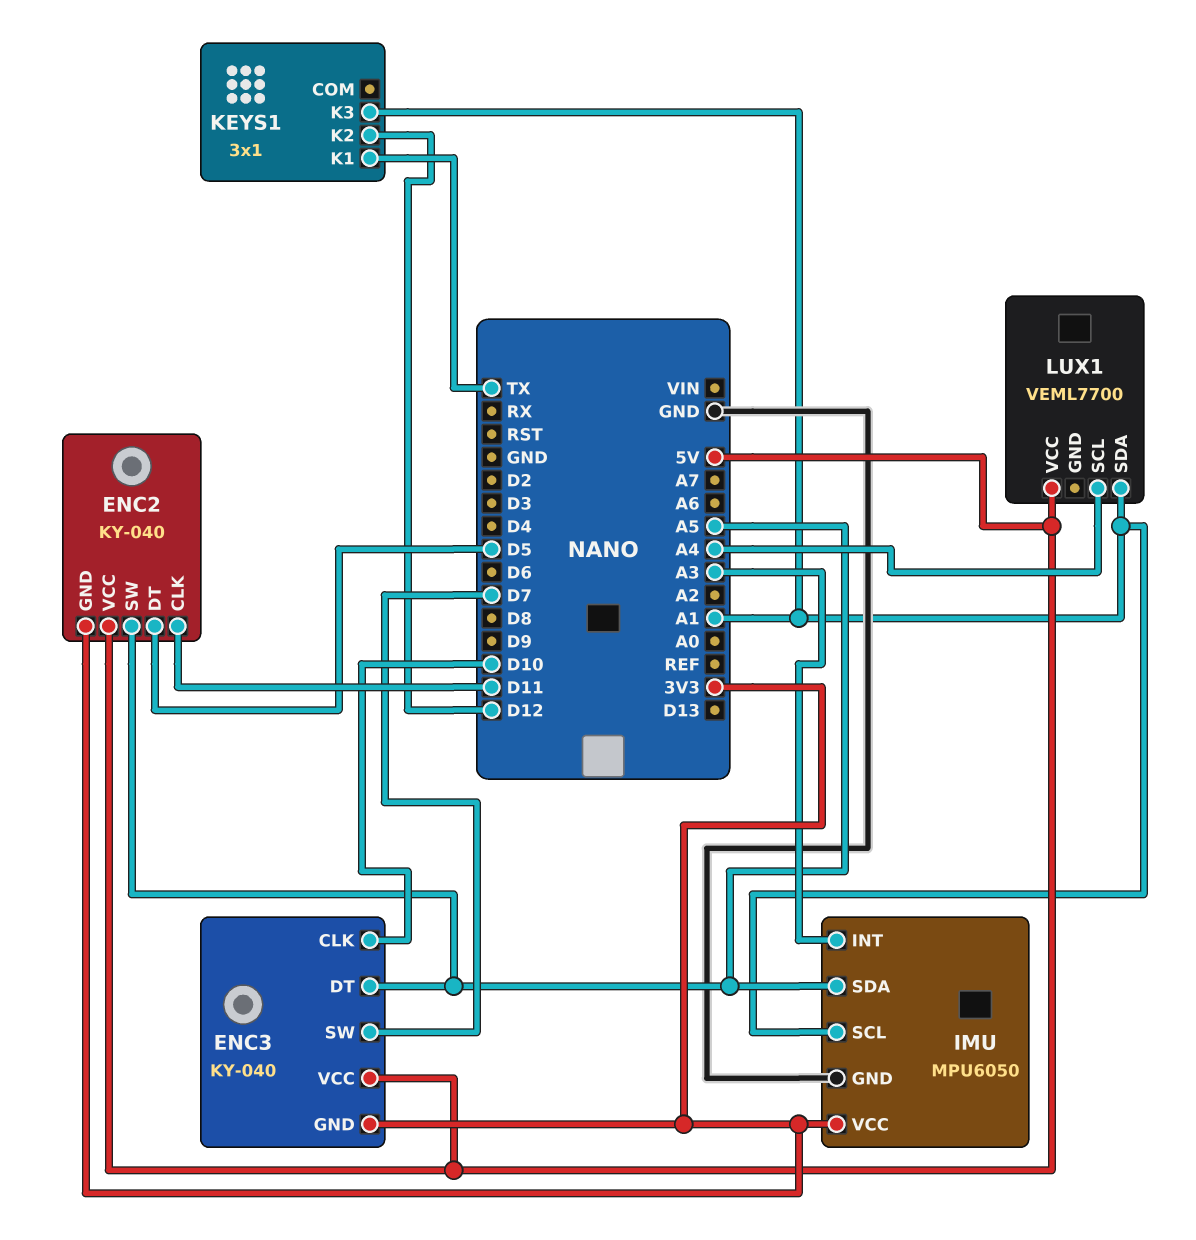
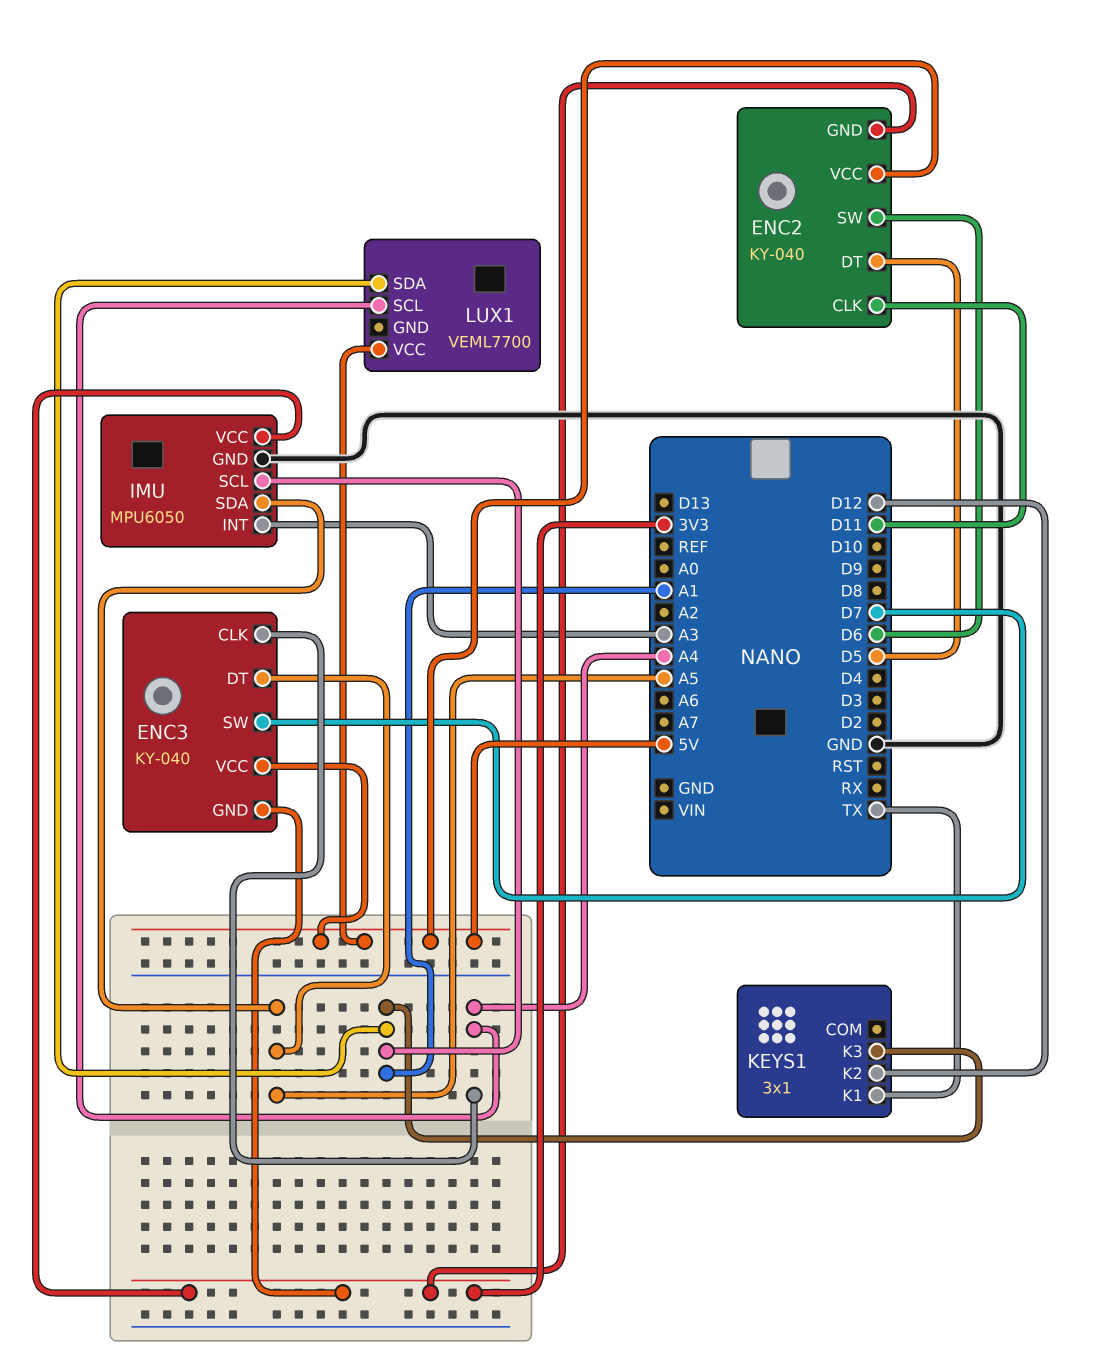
ENC2 pin SW: A5 -> D6
ENC3 pin CLK: D10 -> A4

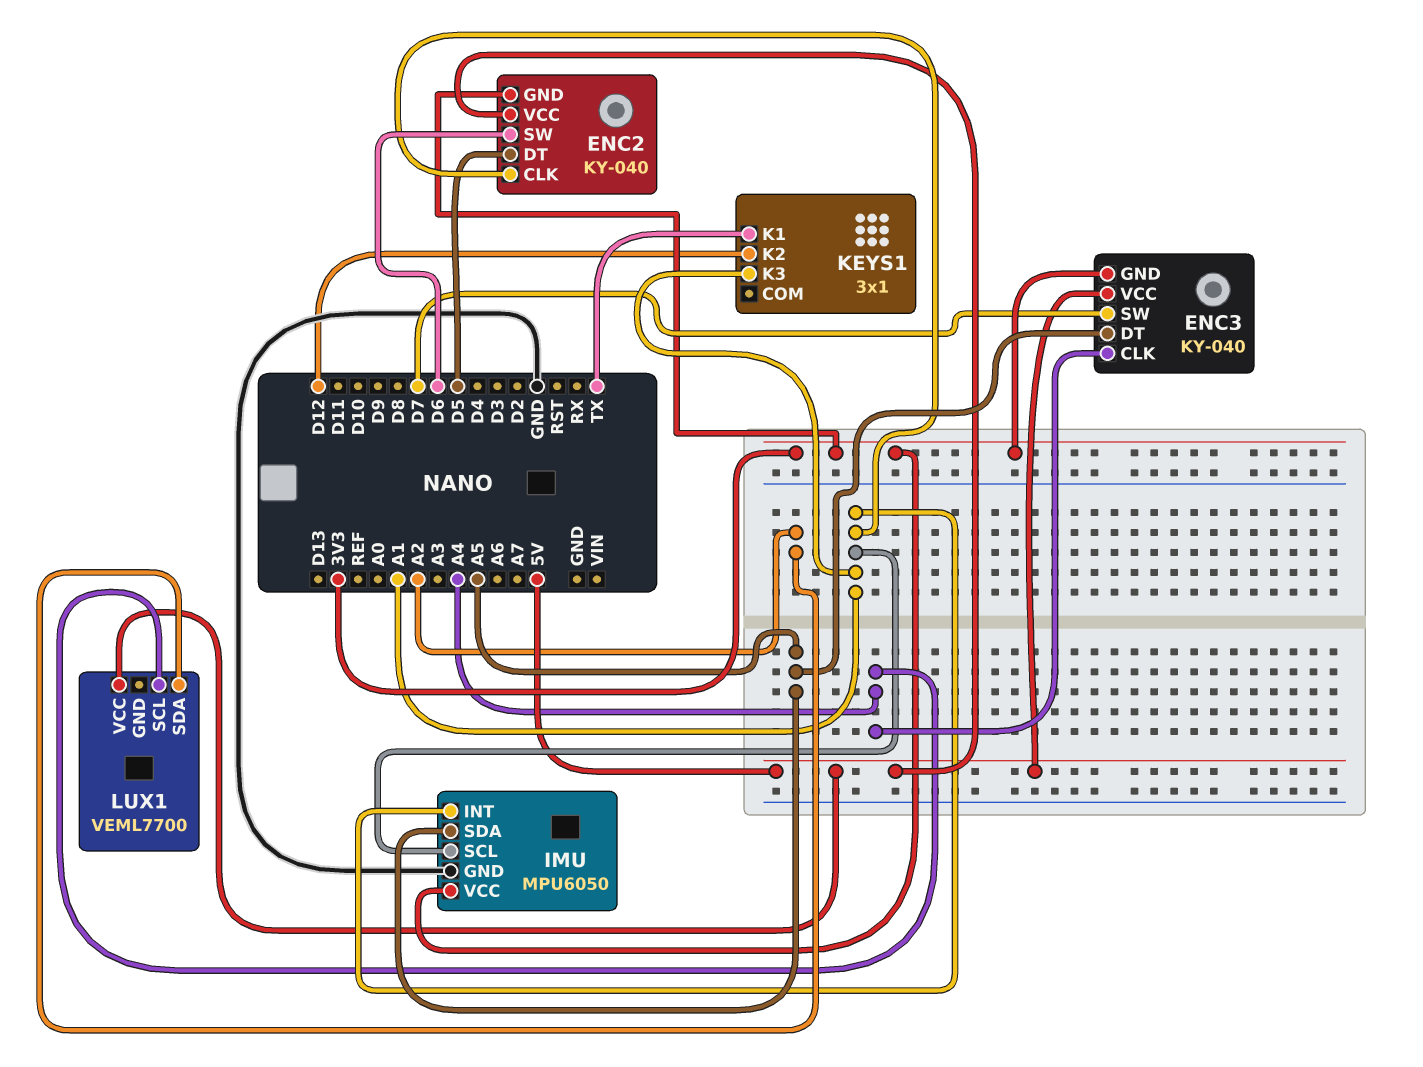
ENC2 pin CLK: D11 -> A1
IMU pin INT: A3 -> A1
LUX1 pin SDA: A1 -> A2

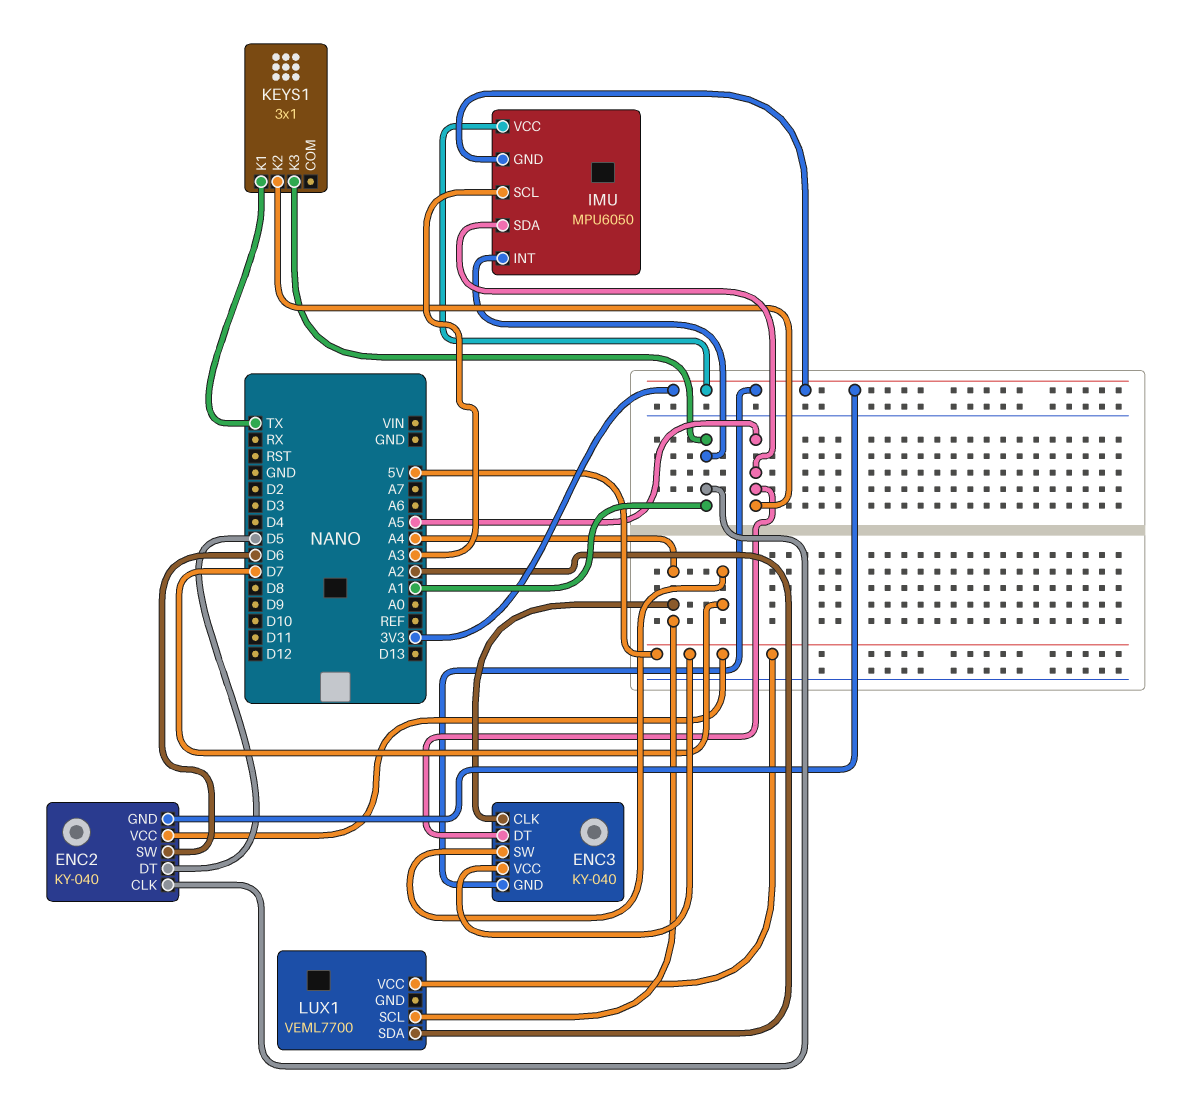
IMU pin GND: GND -> 3V3
IMU pin SCL: A1 -> A3
KEYS1 pin K2: D12 -> A5

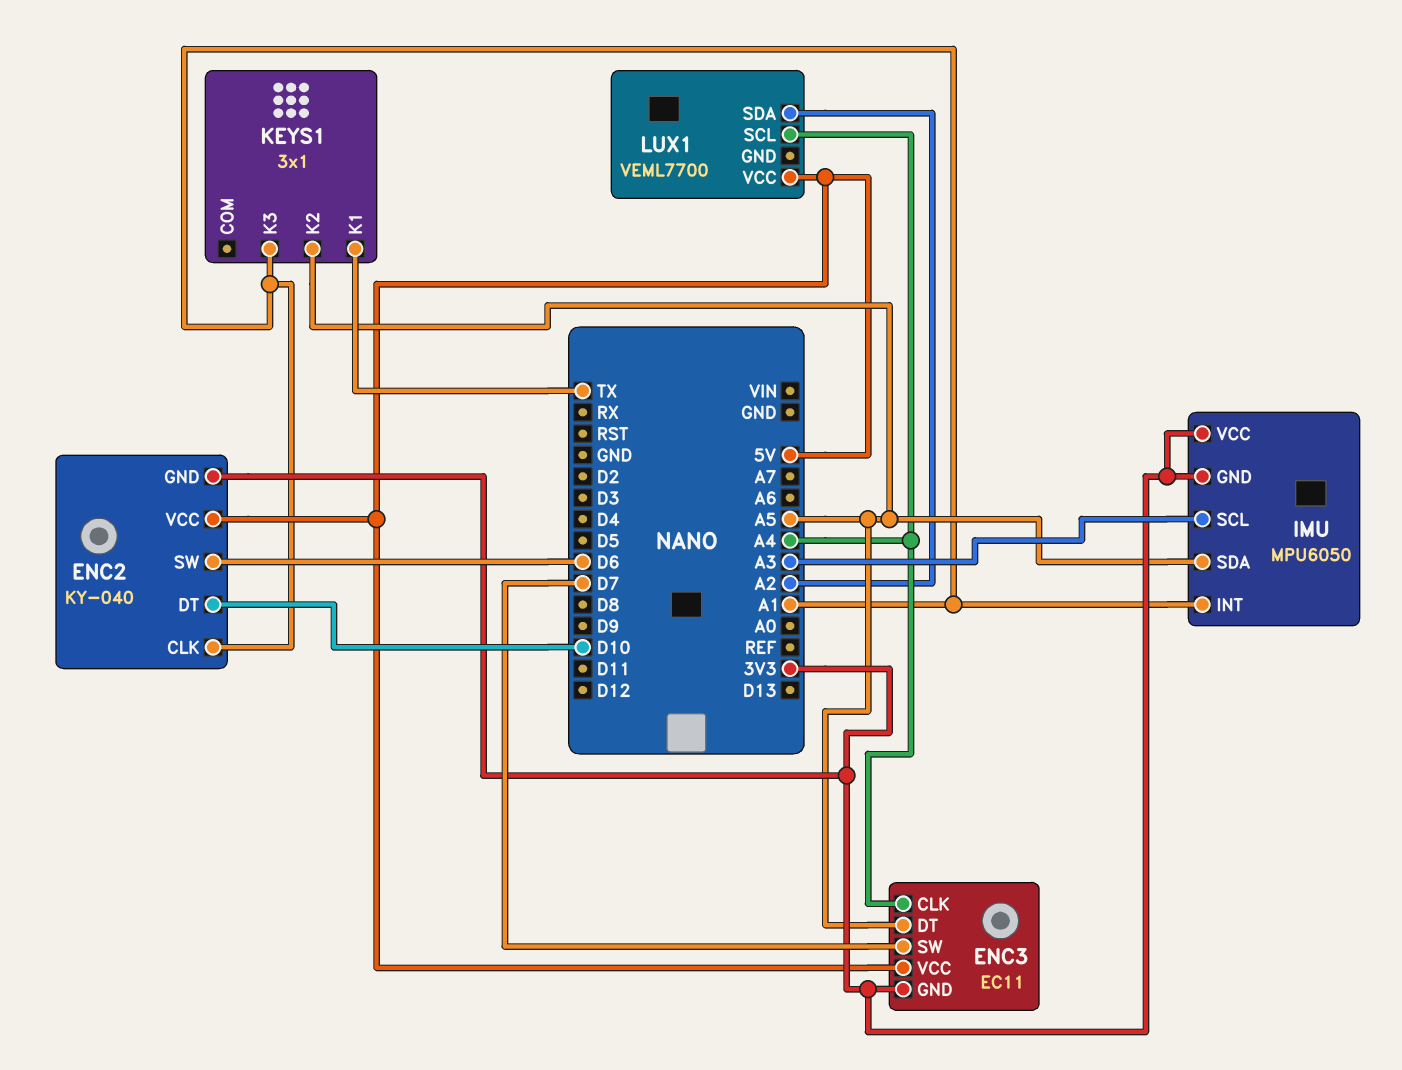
ENC2 pin DT: D5 -> D10
ENC3: KY-040 -> EC11

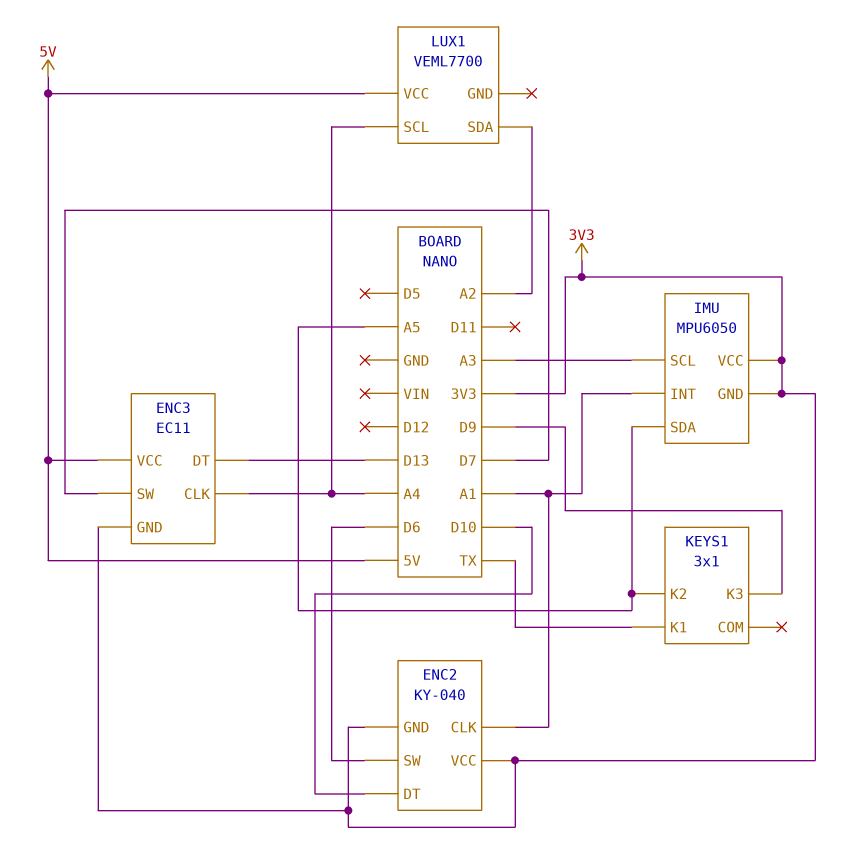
ENC2 pin VCC: 5V -> 3V3
ENC3 pin DT: A5 -> D13
KEYS1 pin K3: A1 -> D9

